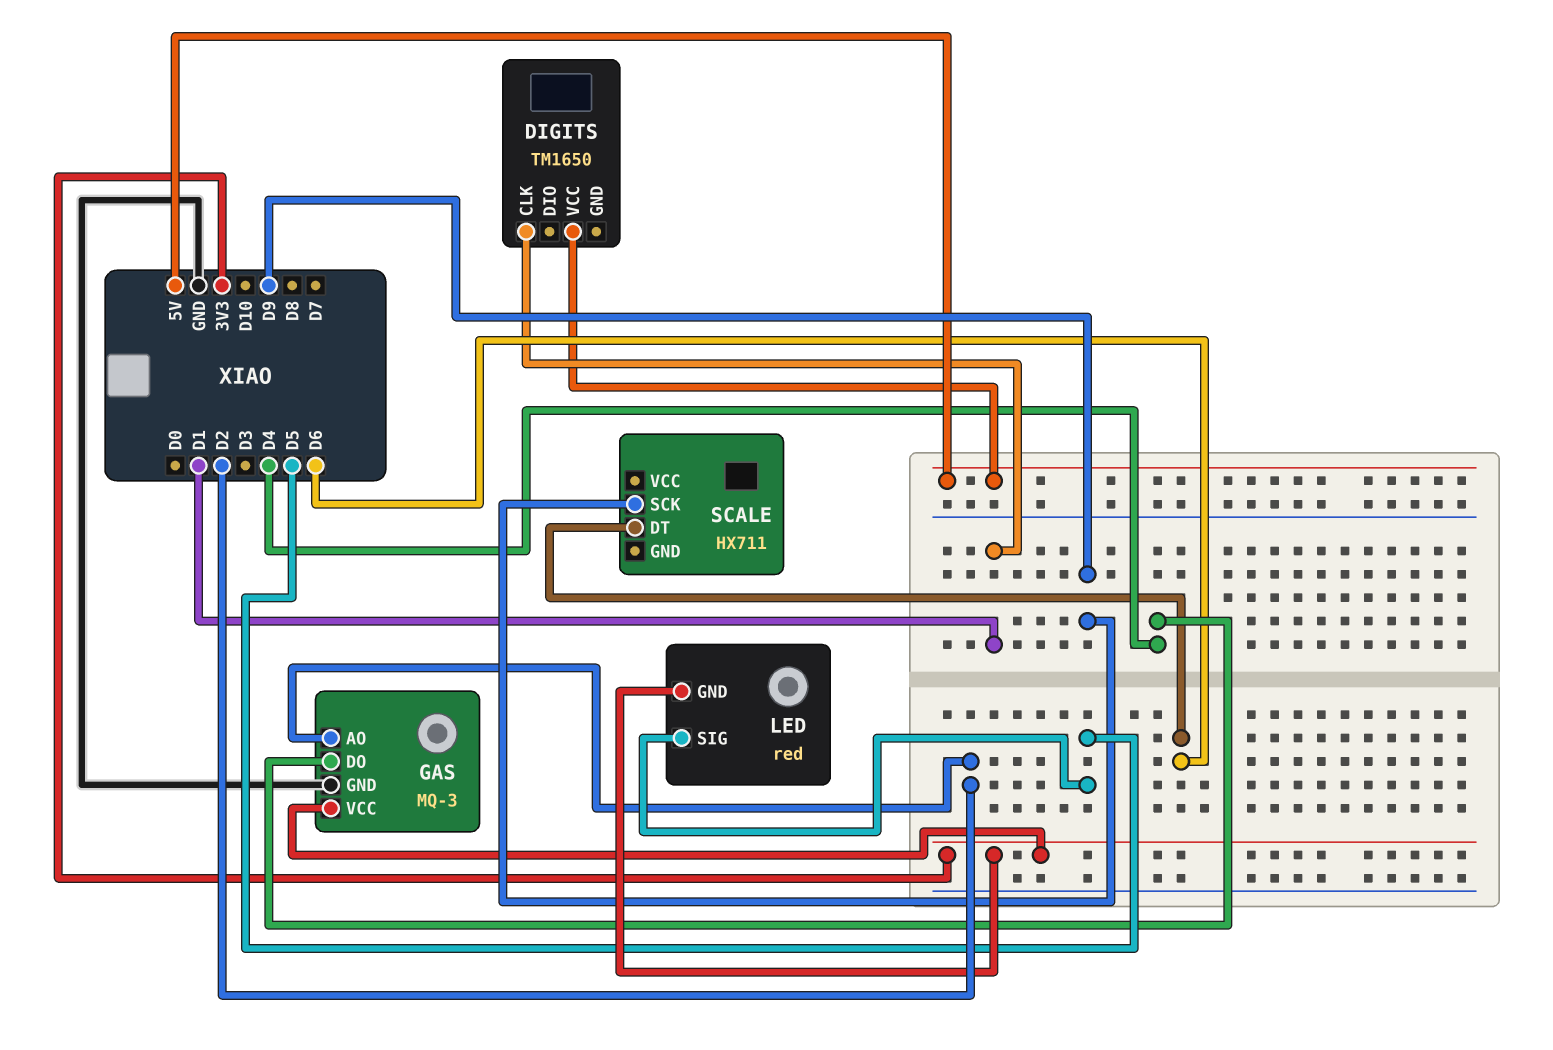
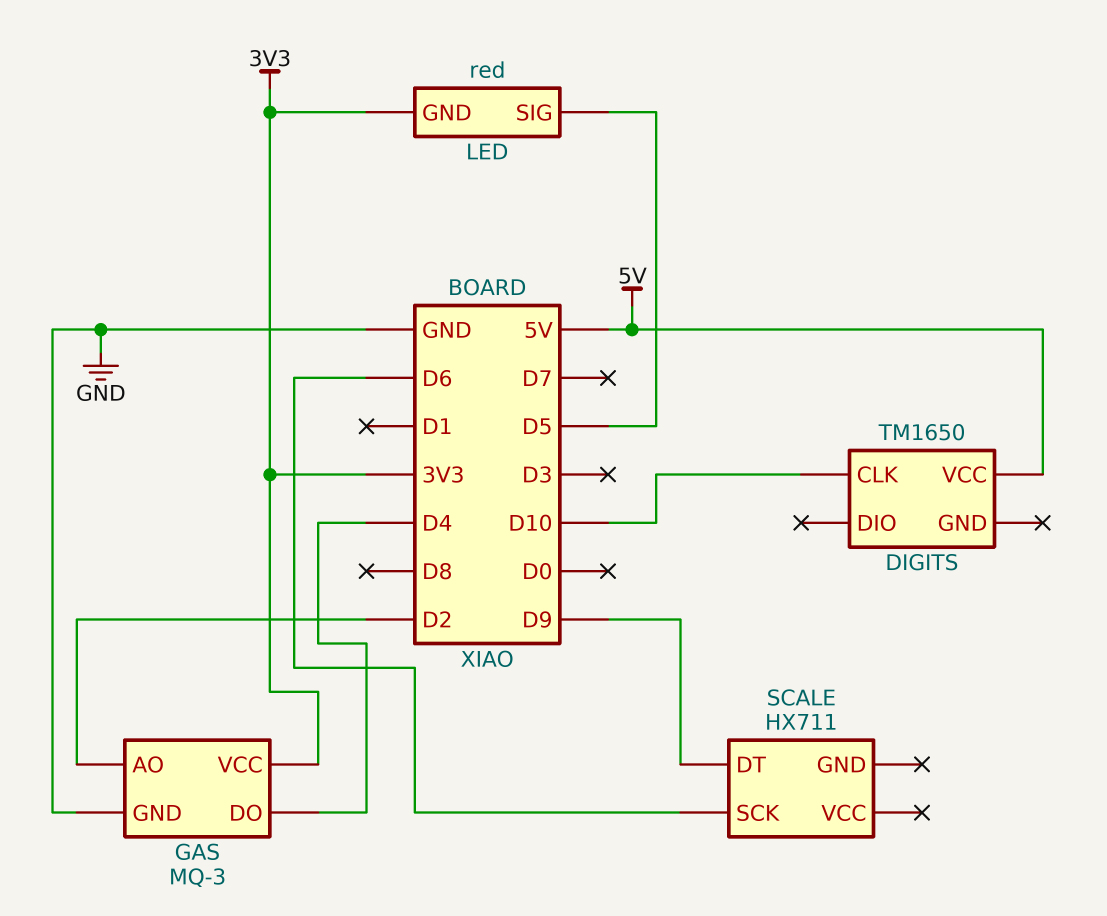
DIGITS pin CLK: D1 -> D10
SCALE pin DT: D6 -> D9
SCALE pin SCK: D9 -> D6

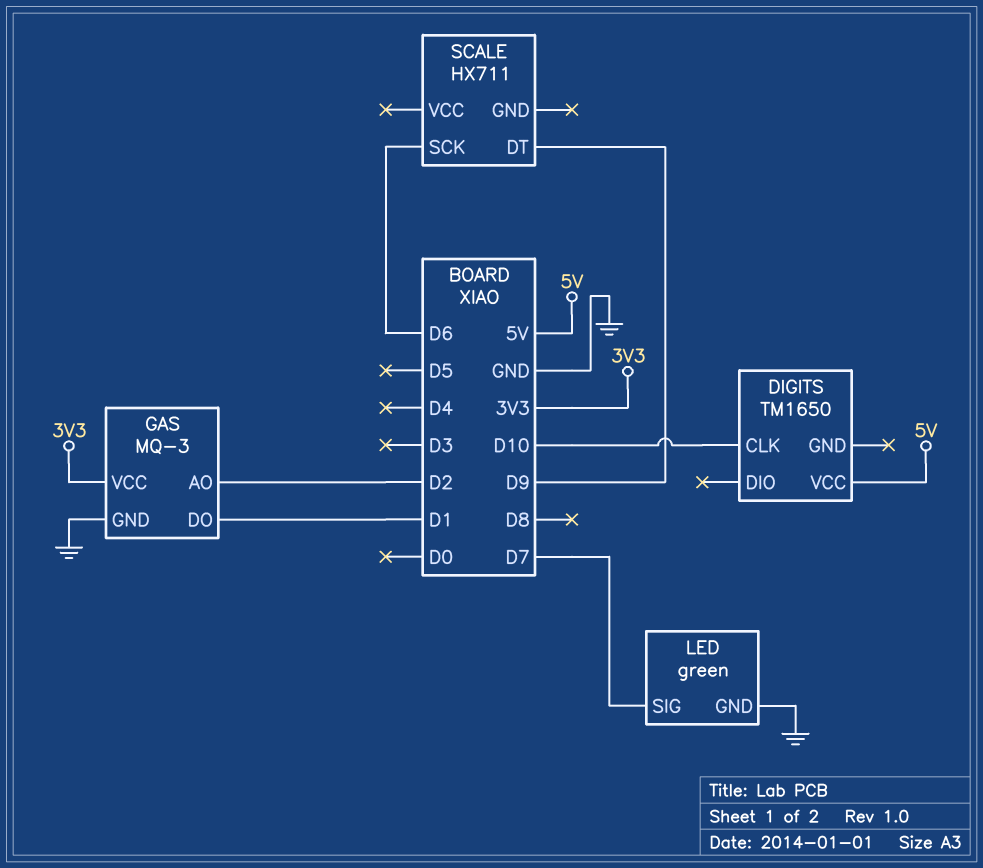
GAS pin DO: D4 -> D1
LED: red -> green
LED pin GND: 3V3 -> GND
LED pin SIG: D5 -> D7

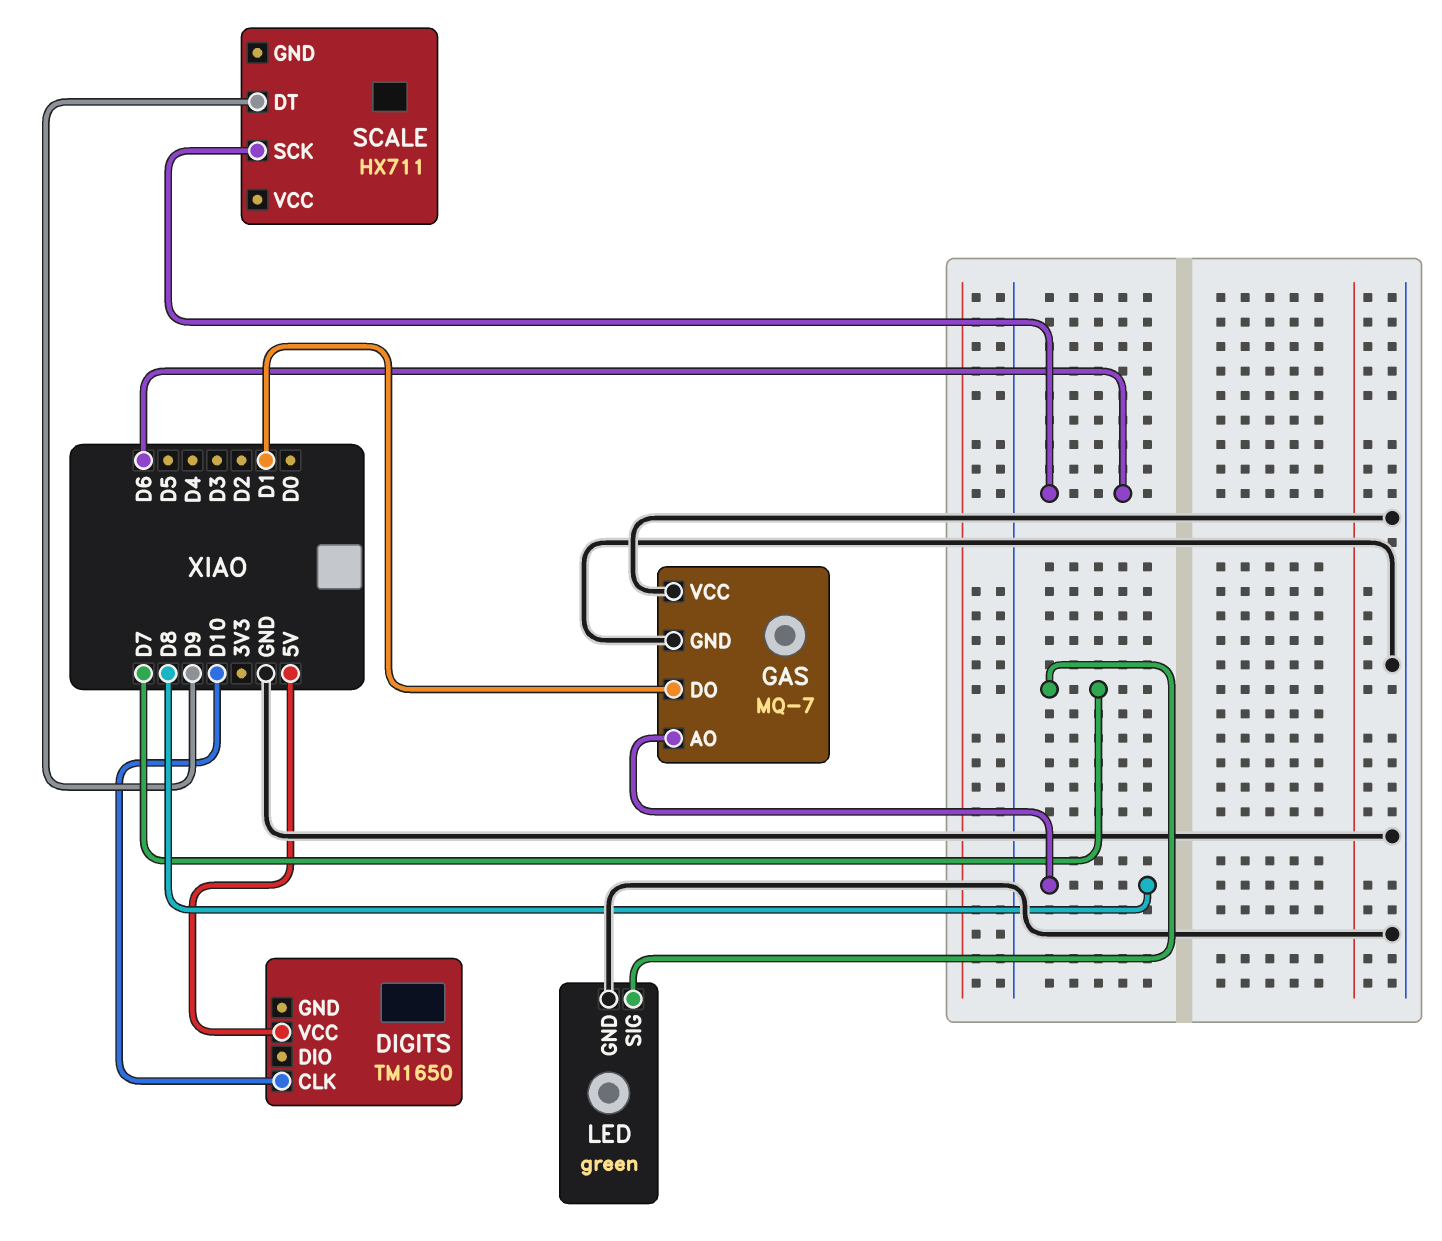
GAS: MQ-3 -> MQ-7
GAS pin AO: D2 -> D8
GAS pin VCC: 3V3 -> GND

